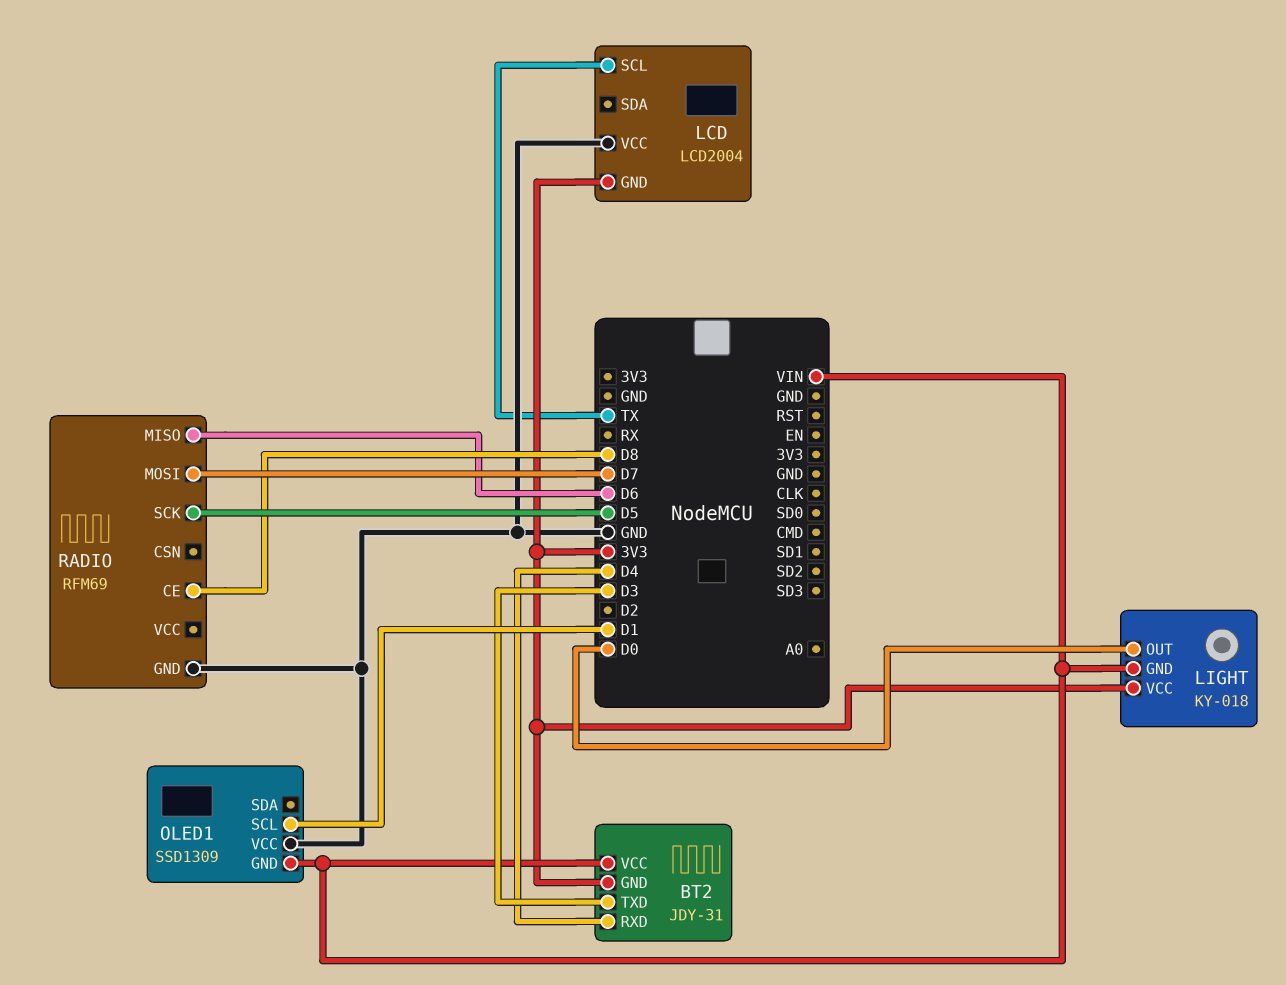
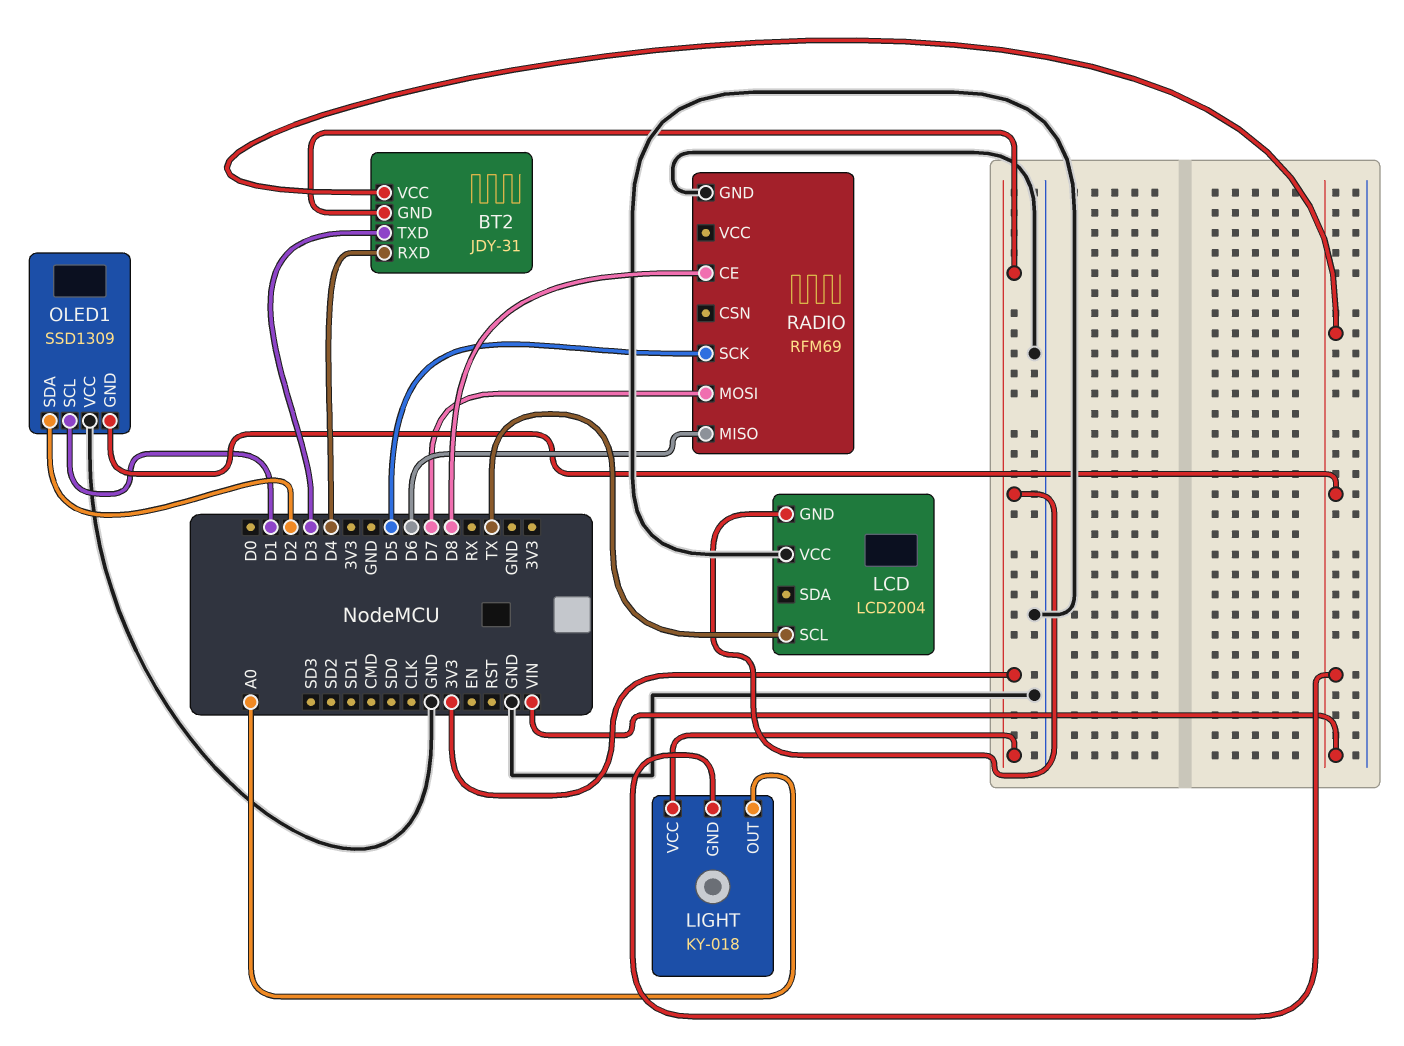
LIGHT pin OUT: D0 -> A0
OLED1 pin SDA: none -> D2

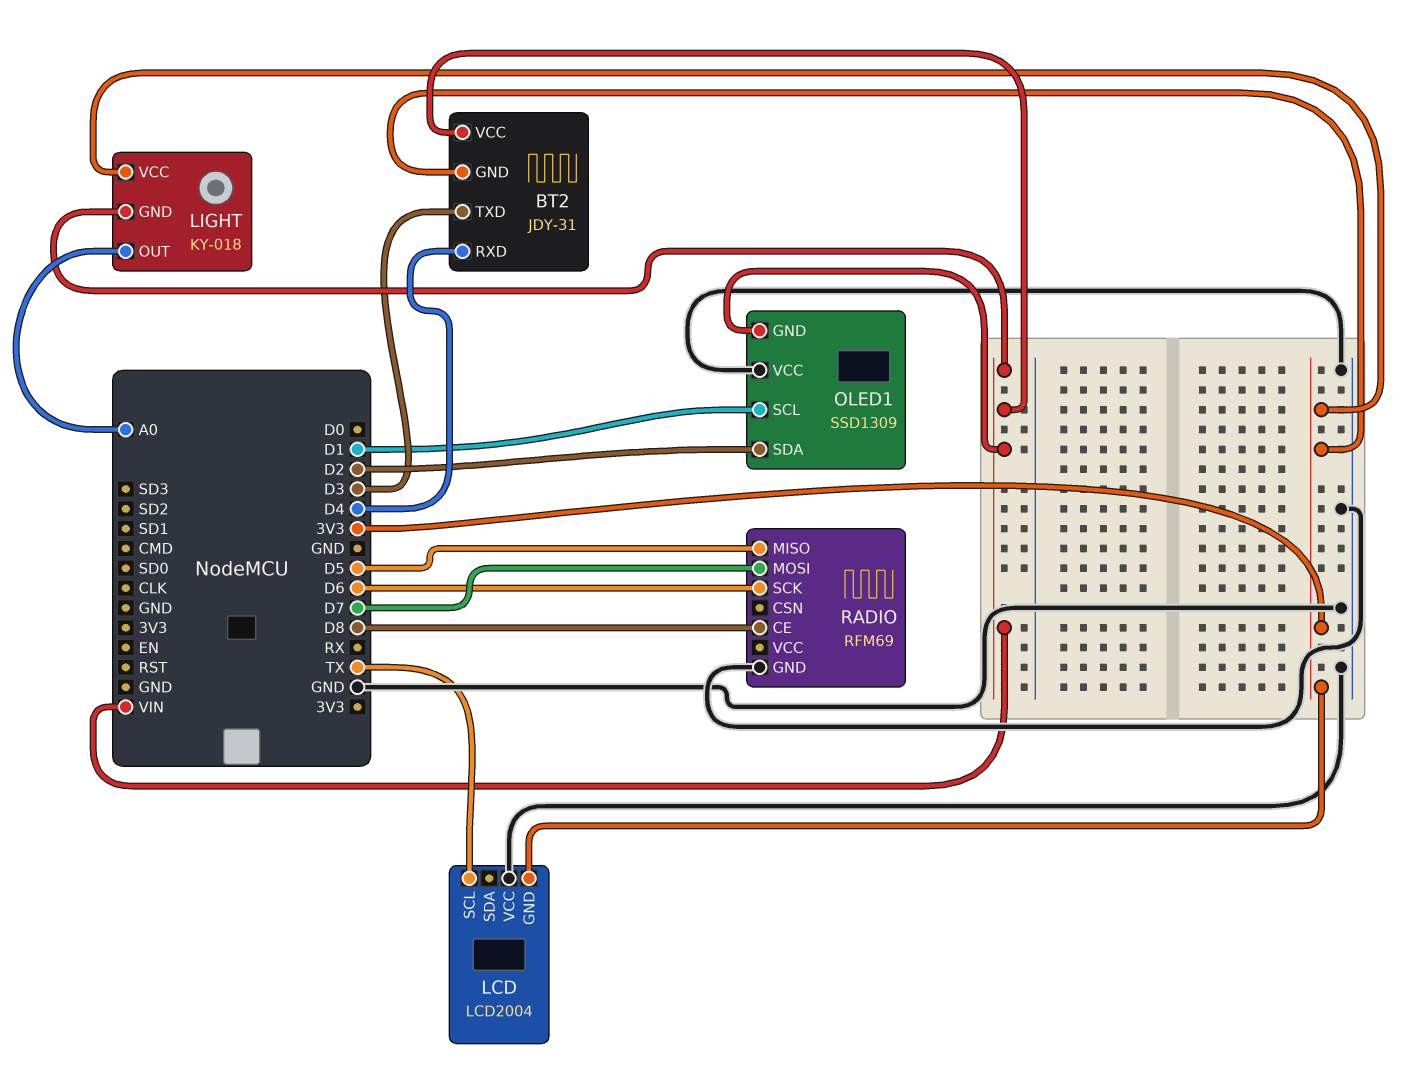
RADIO pin MISO: D6 -> D5
RADIO pin SCK: D5 -> D6

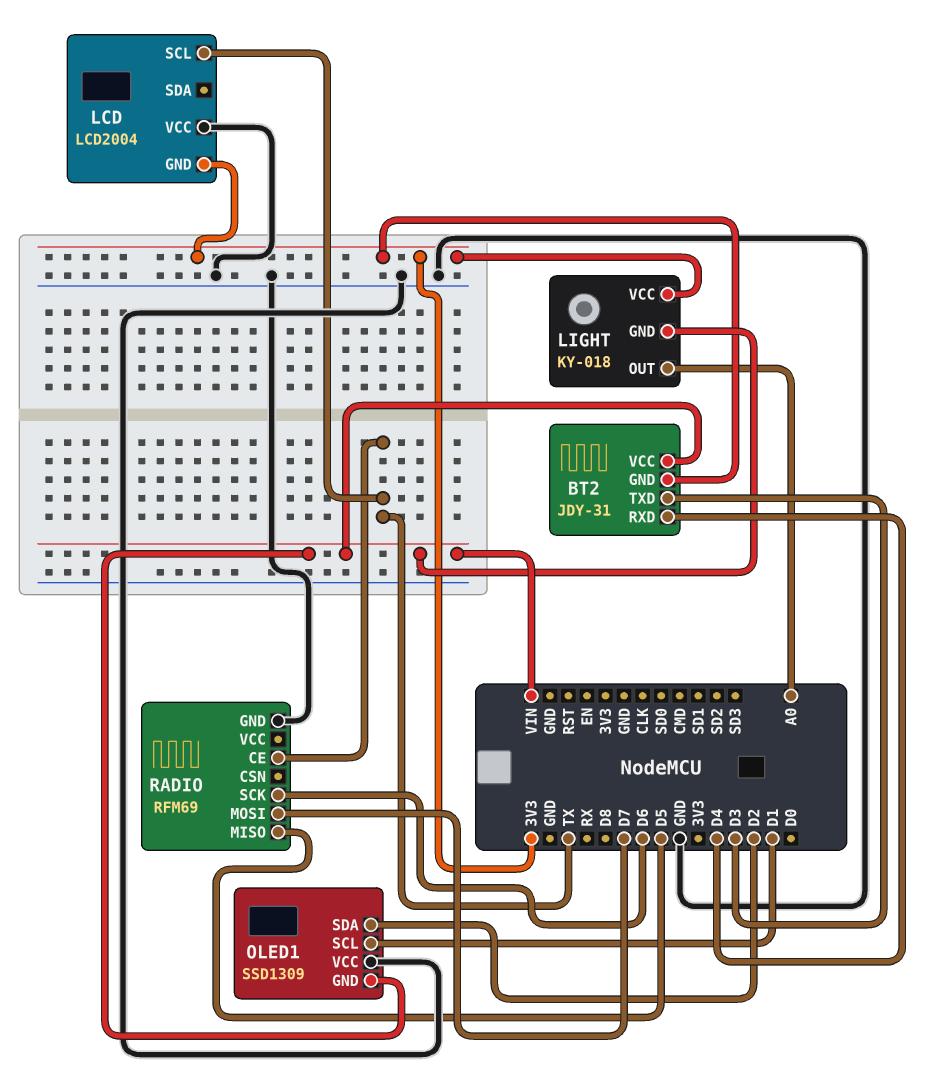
RADIO pin CE: D8 -> TX

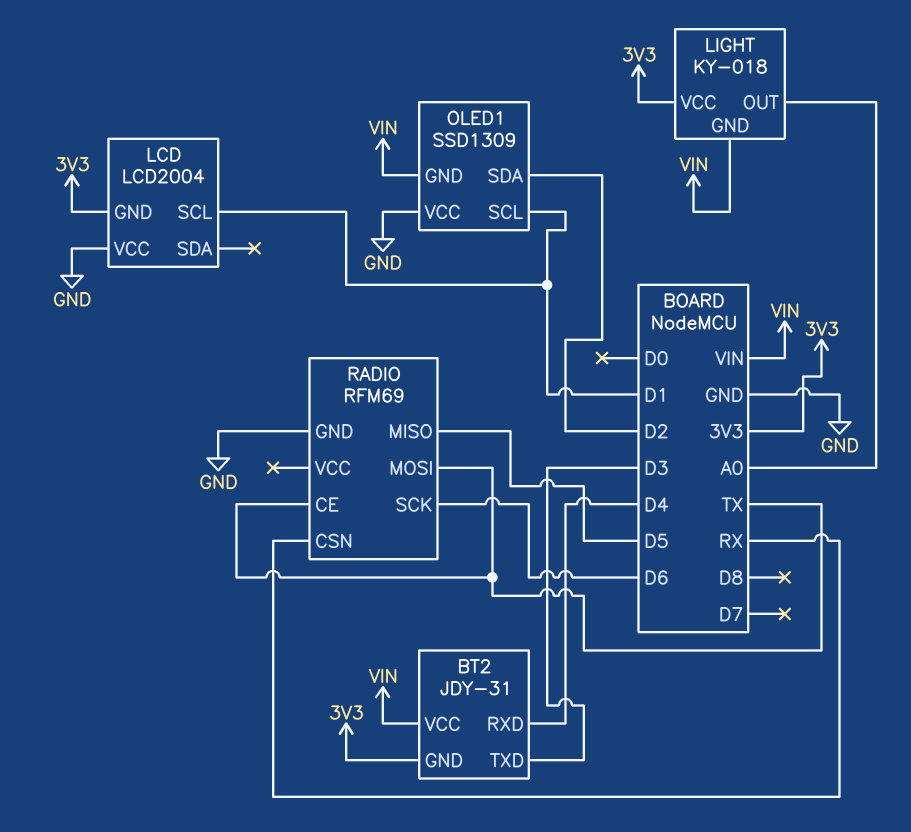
LCD pin SCL: TX -> D1
RADIO pin CSN: none -> RX
RADIO pin MOSI: D7 -> TX

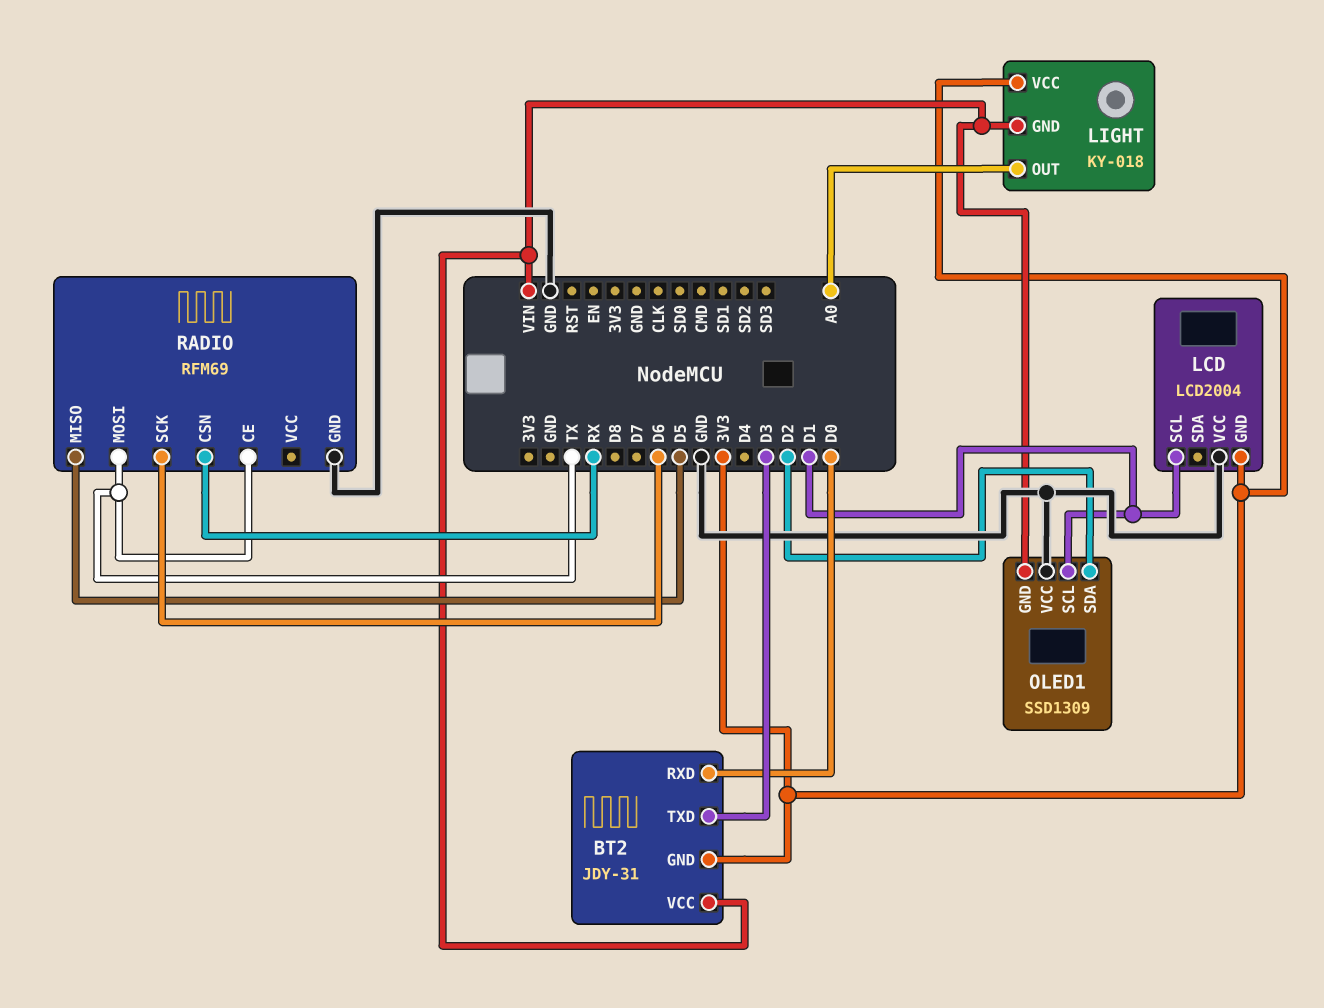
BT2 pin RXD: D4 -> D0

